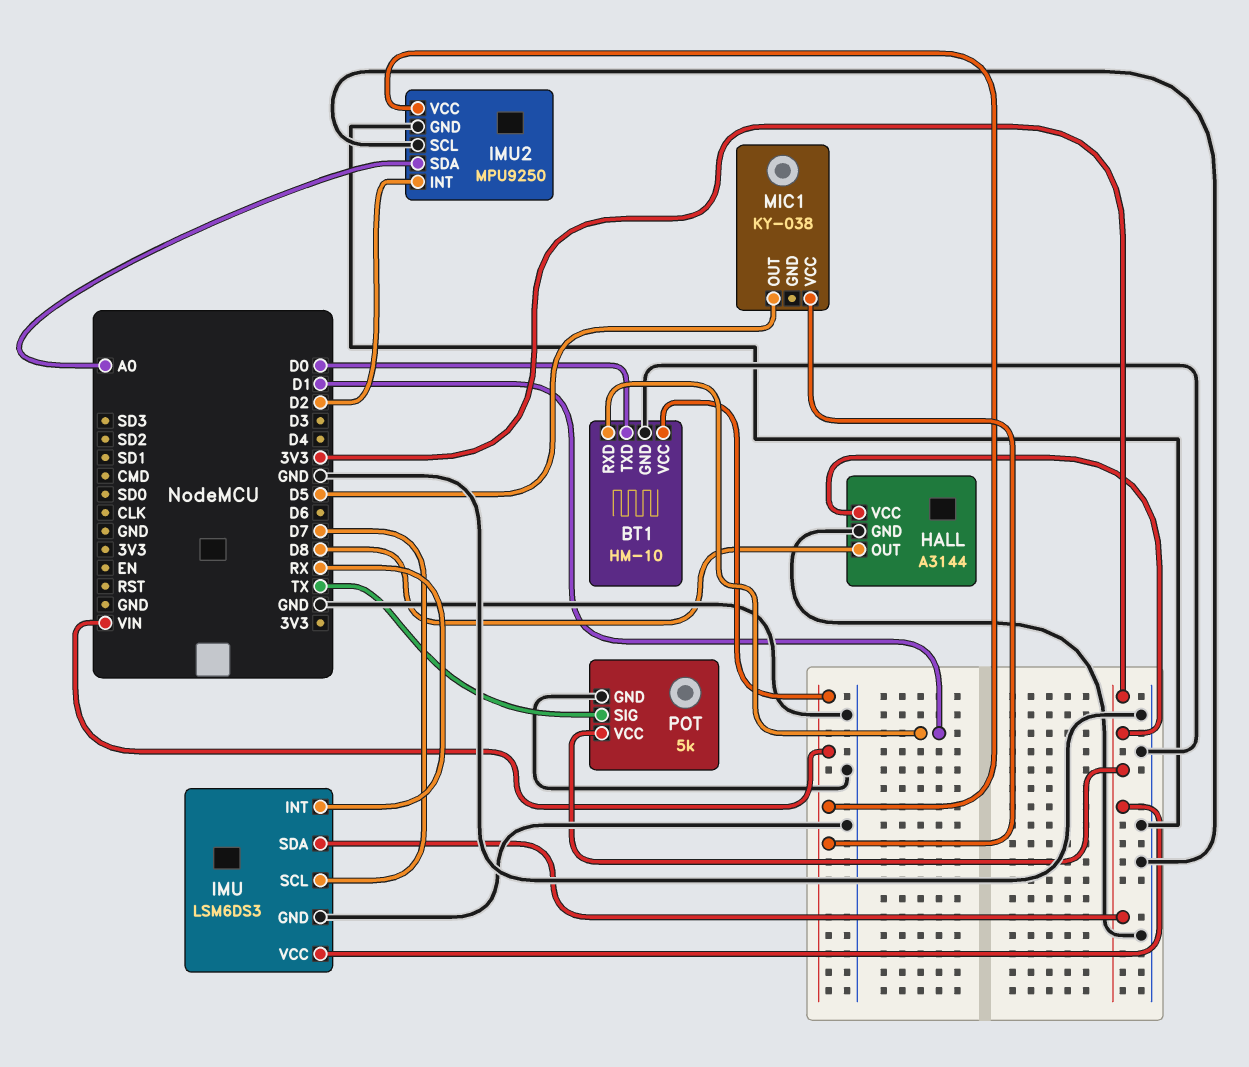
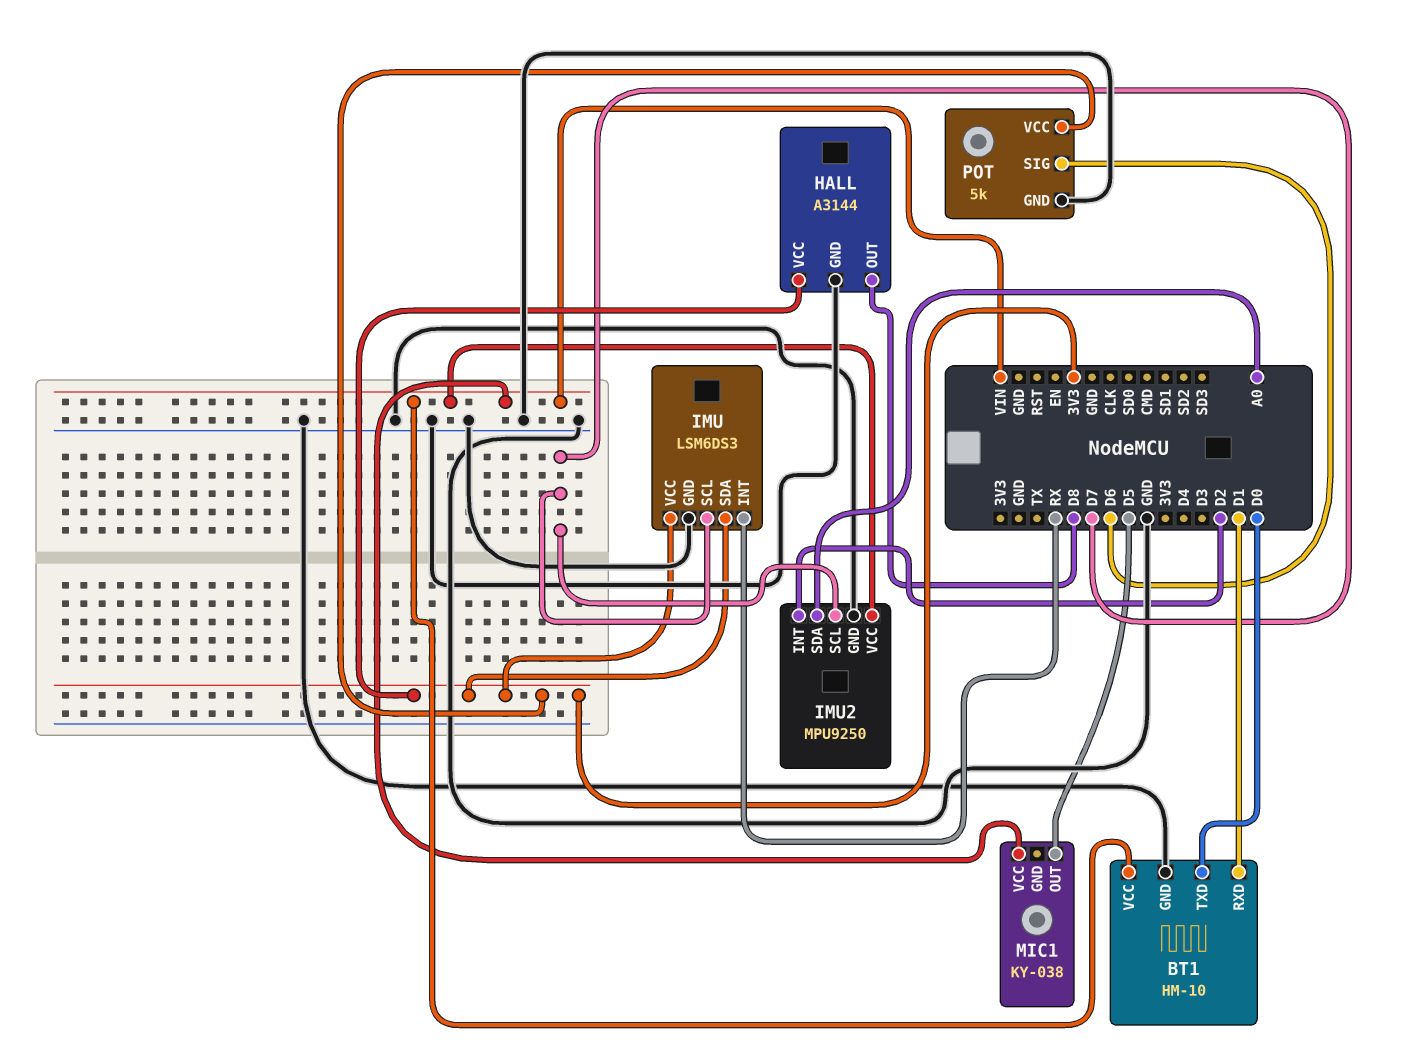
IMU2 pin SCL: GND -> D7
POT pin SIG: TX -> D6

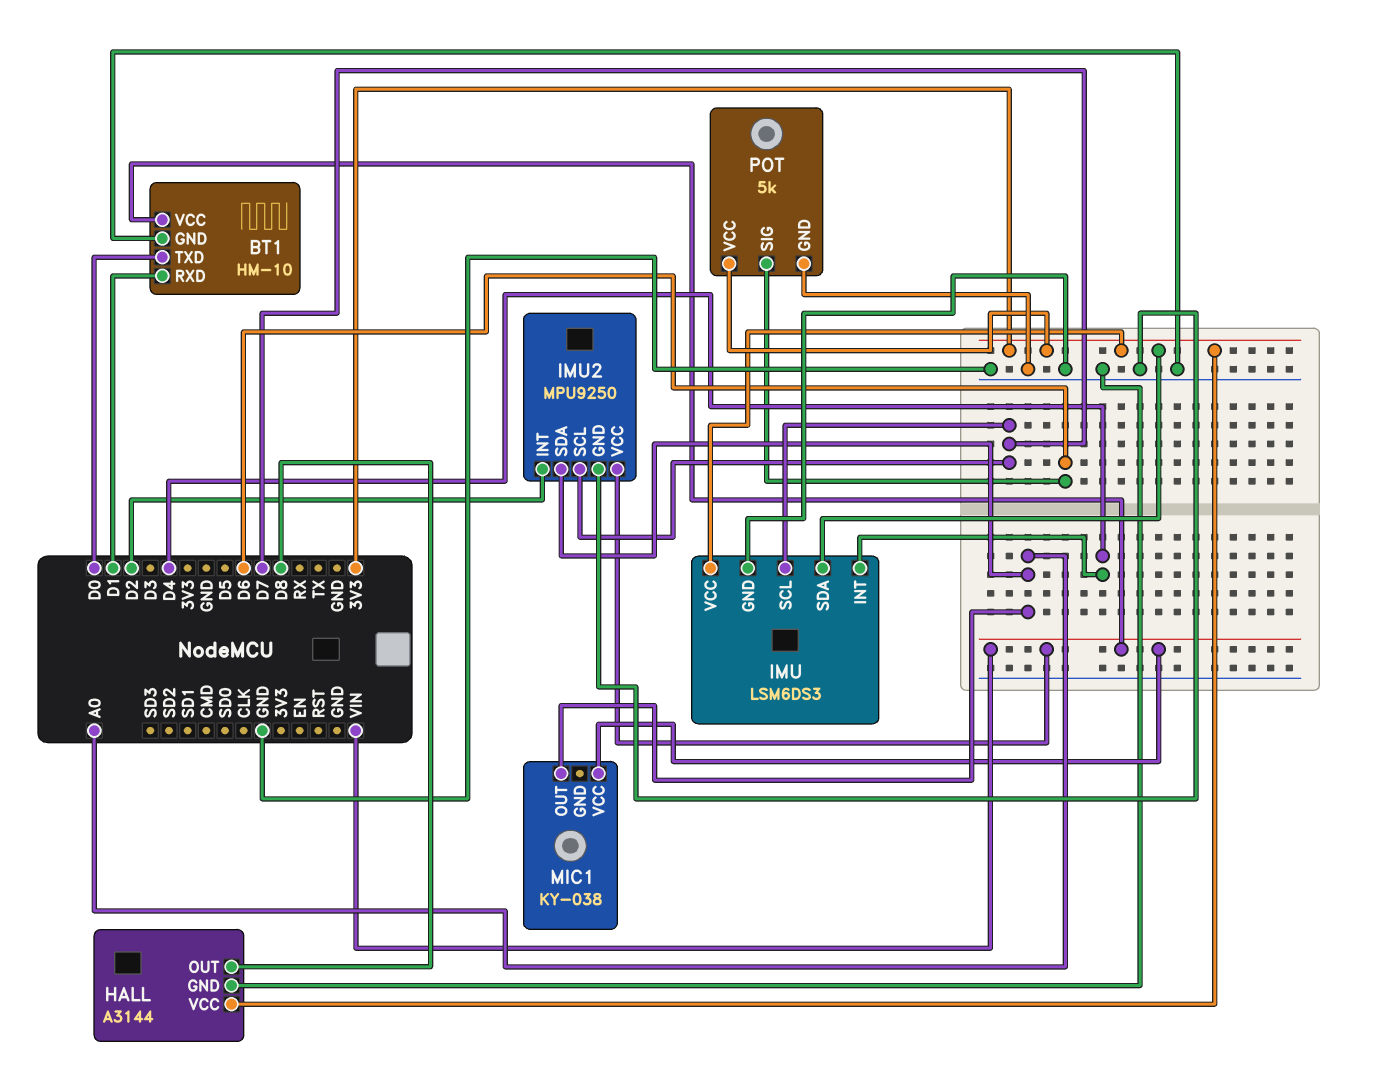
IMU pin INT: RX -> D4
MIC1 pin OUT: D5 -> A0

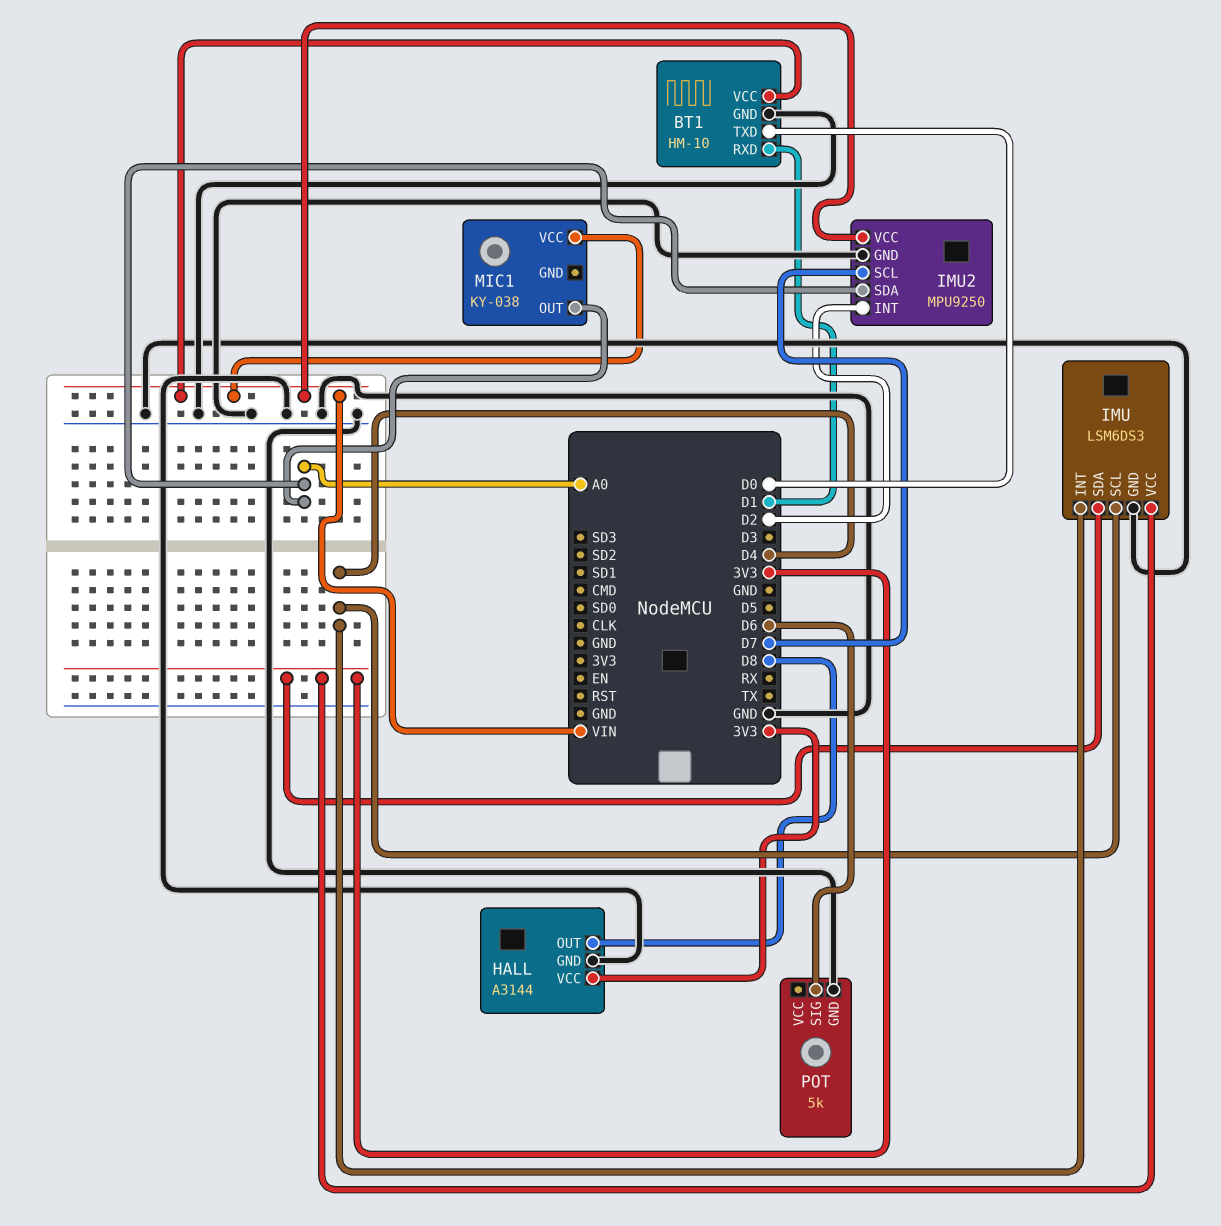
IMU pin SCL: D7 -> D4
POT pin VCC: 3V3 -> none

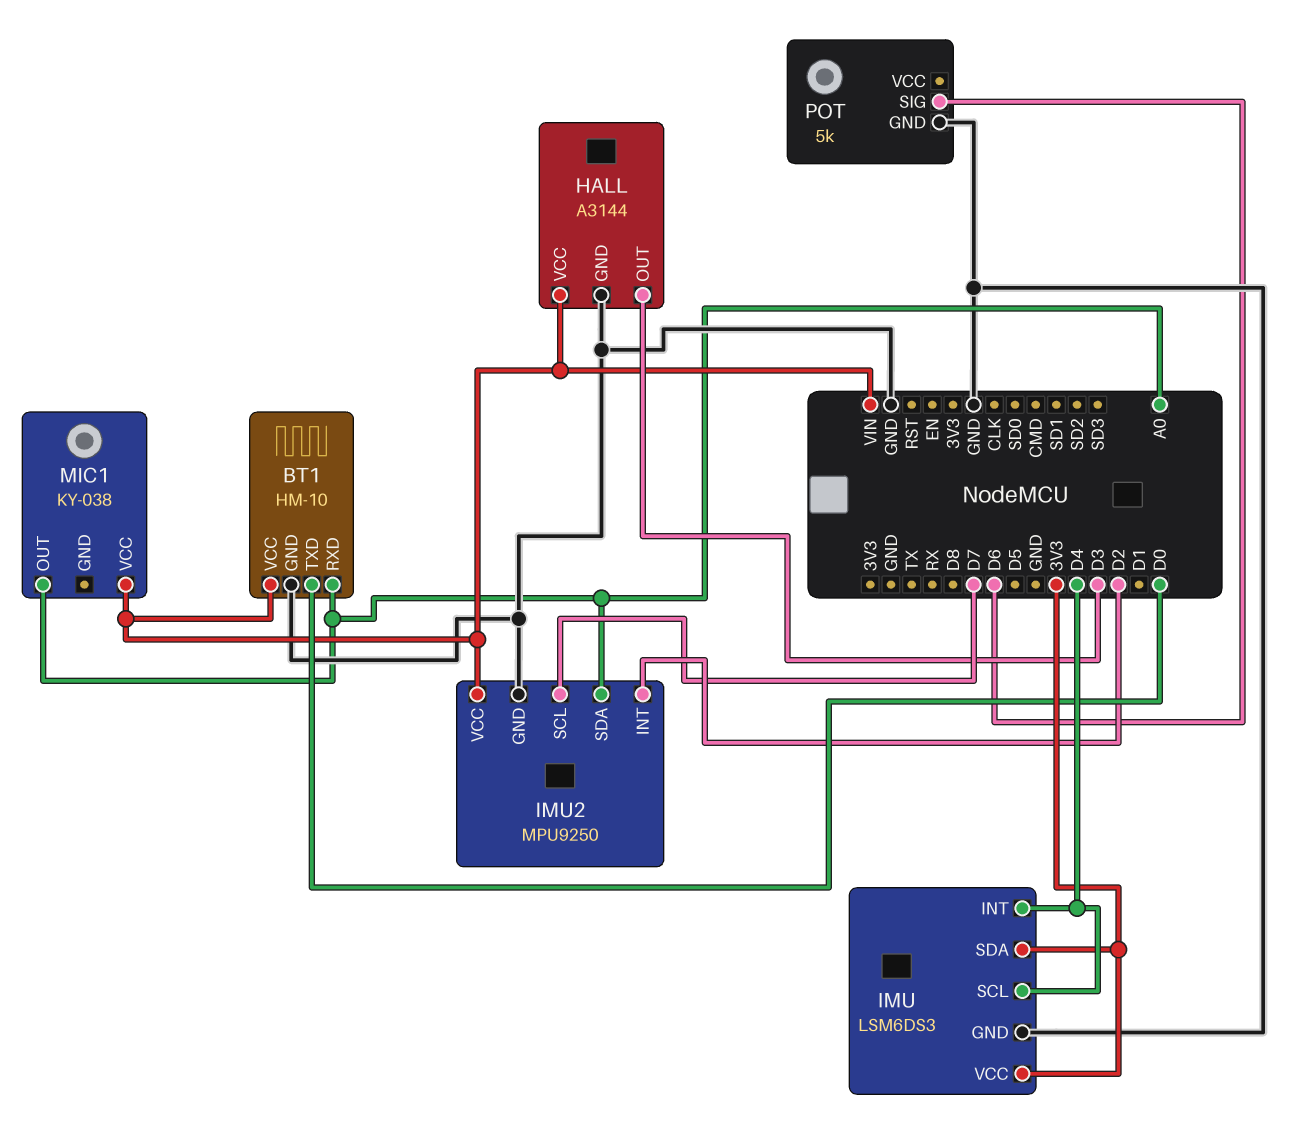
BT1 pin RXD: D1 -> A0
HALL pin OUT: D8 -> D3
HALL pin VCC: 3V3 -> VIN

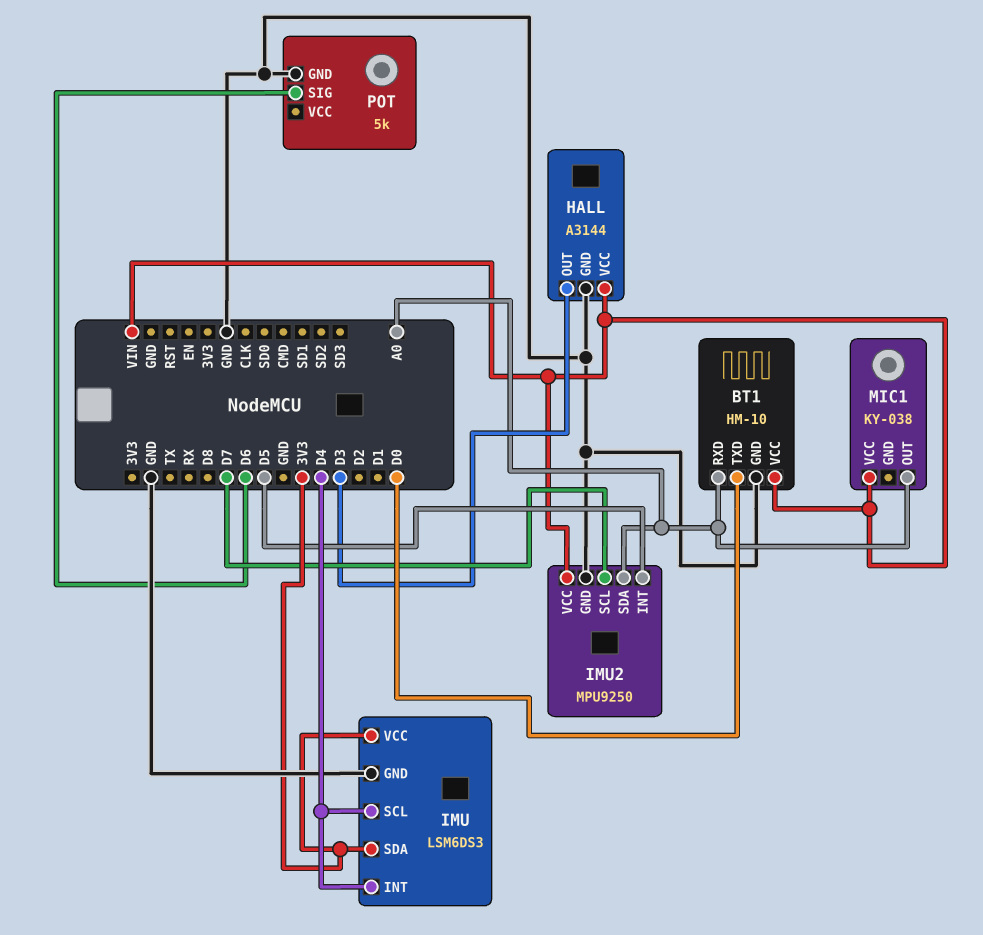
IMU2 pin INT: D2 -> D5

